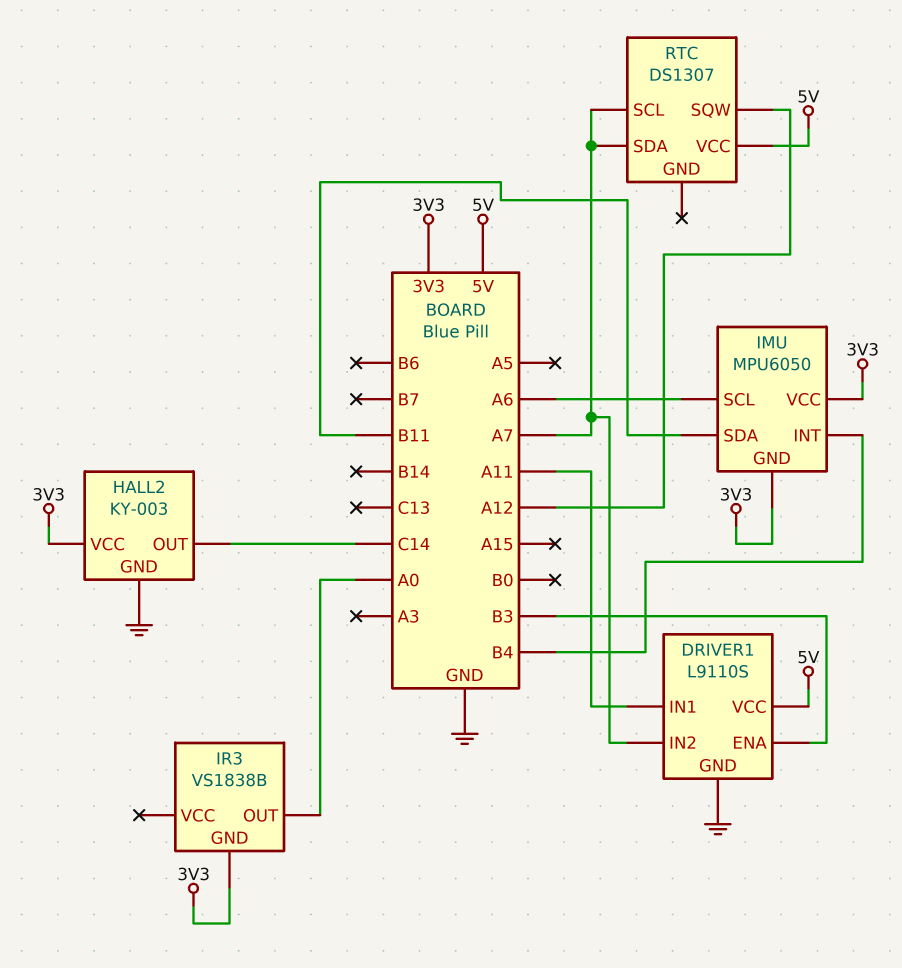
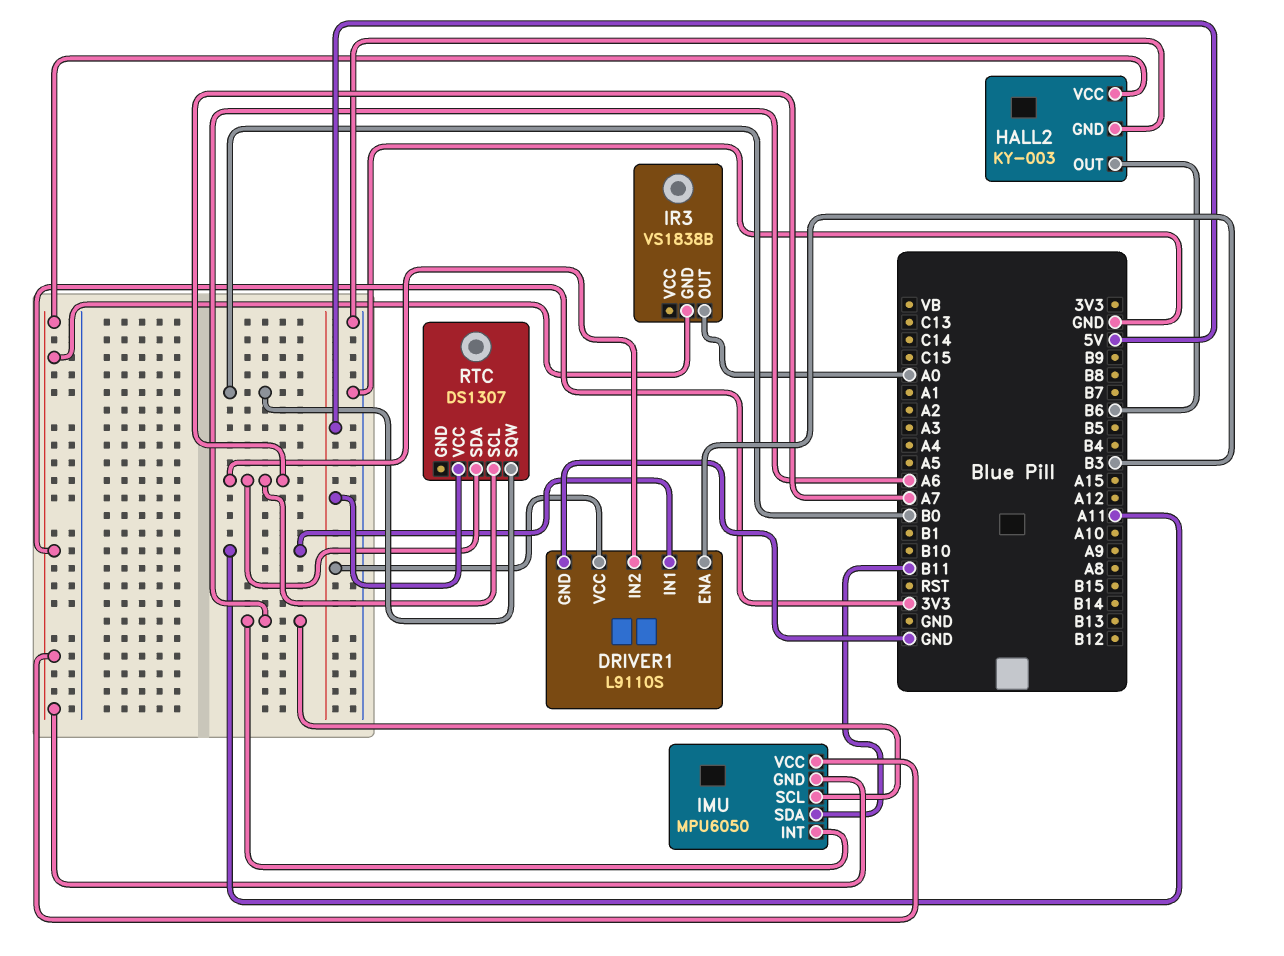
HALL2 pin OUT: C14 -> B6
IMU pin INT: B4 -> A6
RTC pin SQW: A12 -> B0

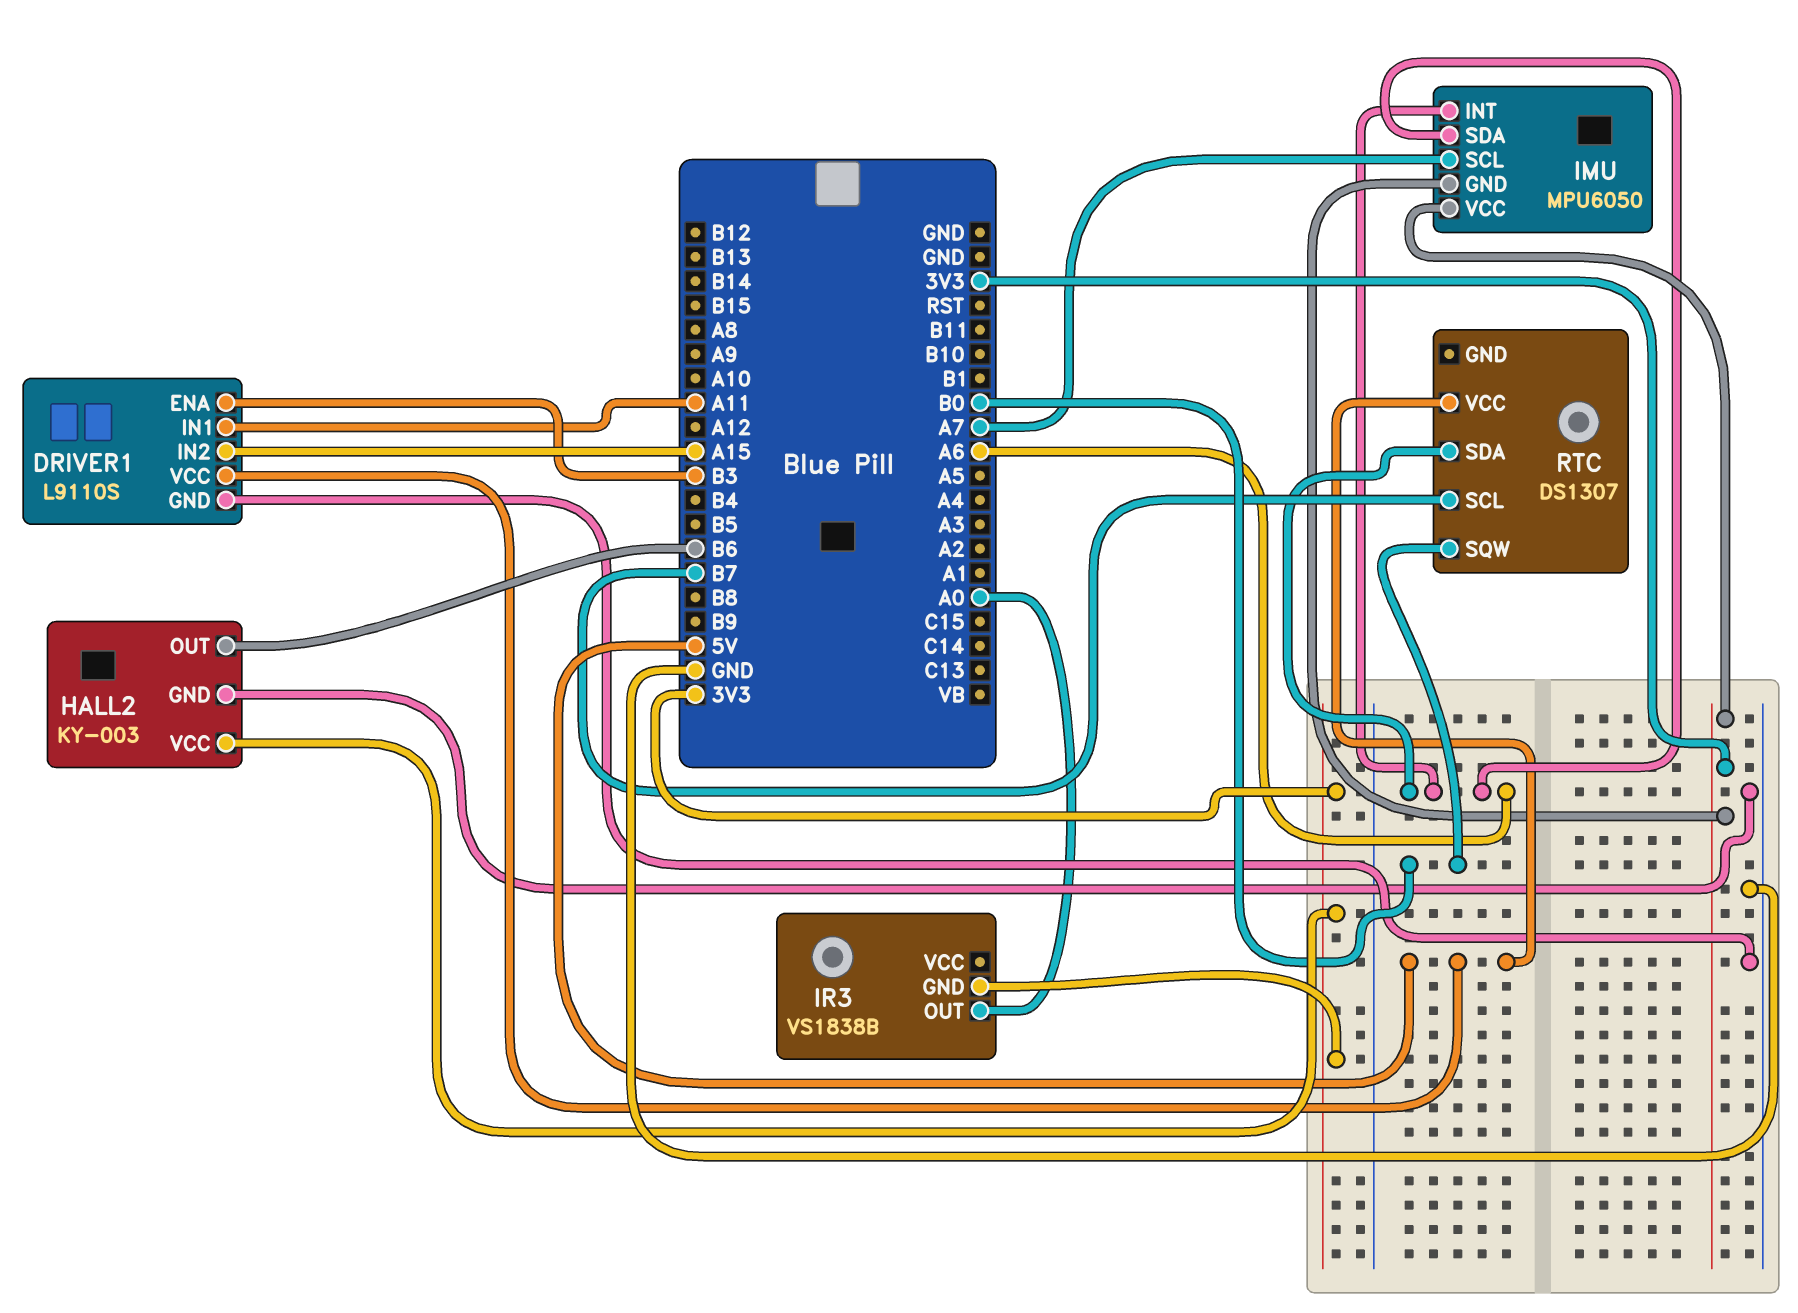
DRIVER1 pin IN2: A7 -> A15
IMU pin SCL: A6 -> A7
IMU pin SDA: B11 -> A6
RTC pin SCL: A7 -> B7
RTC pin SDA: A7 -> A6

